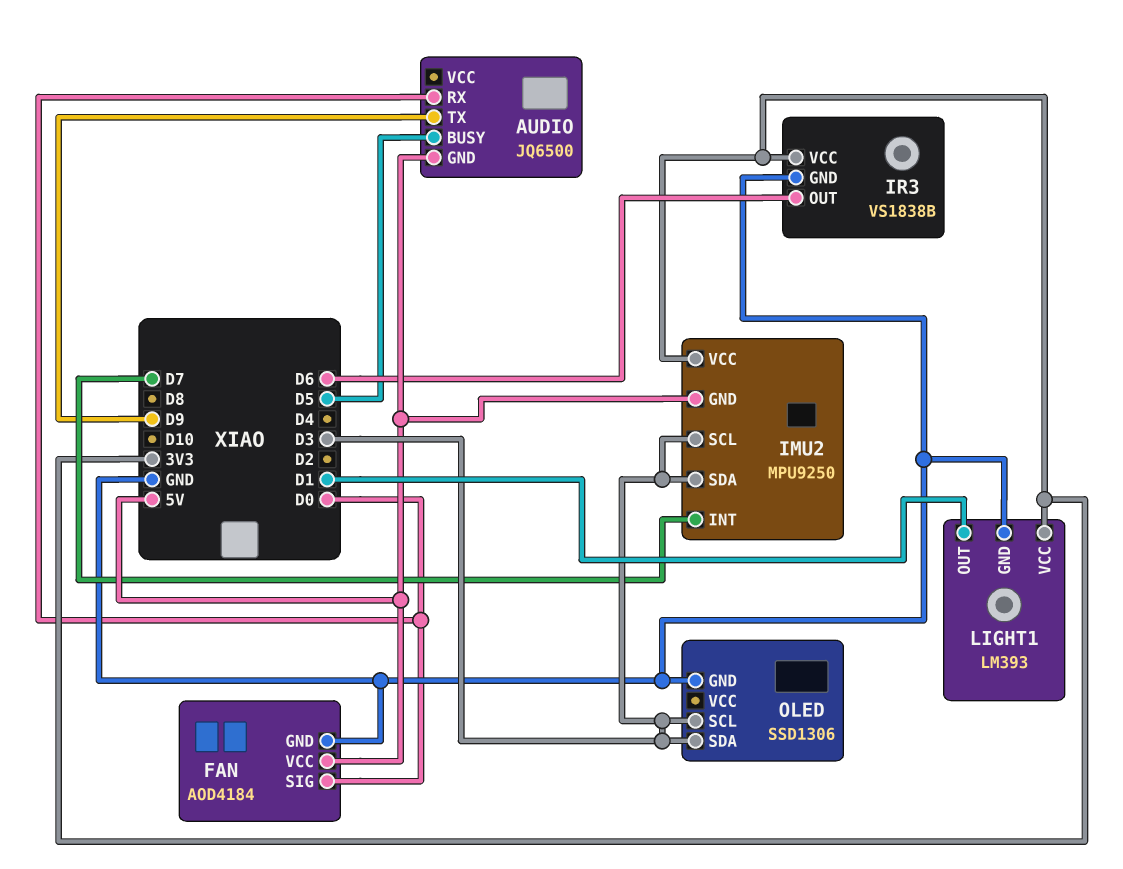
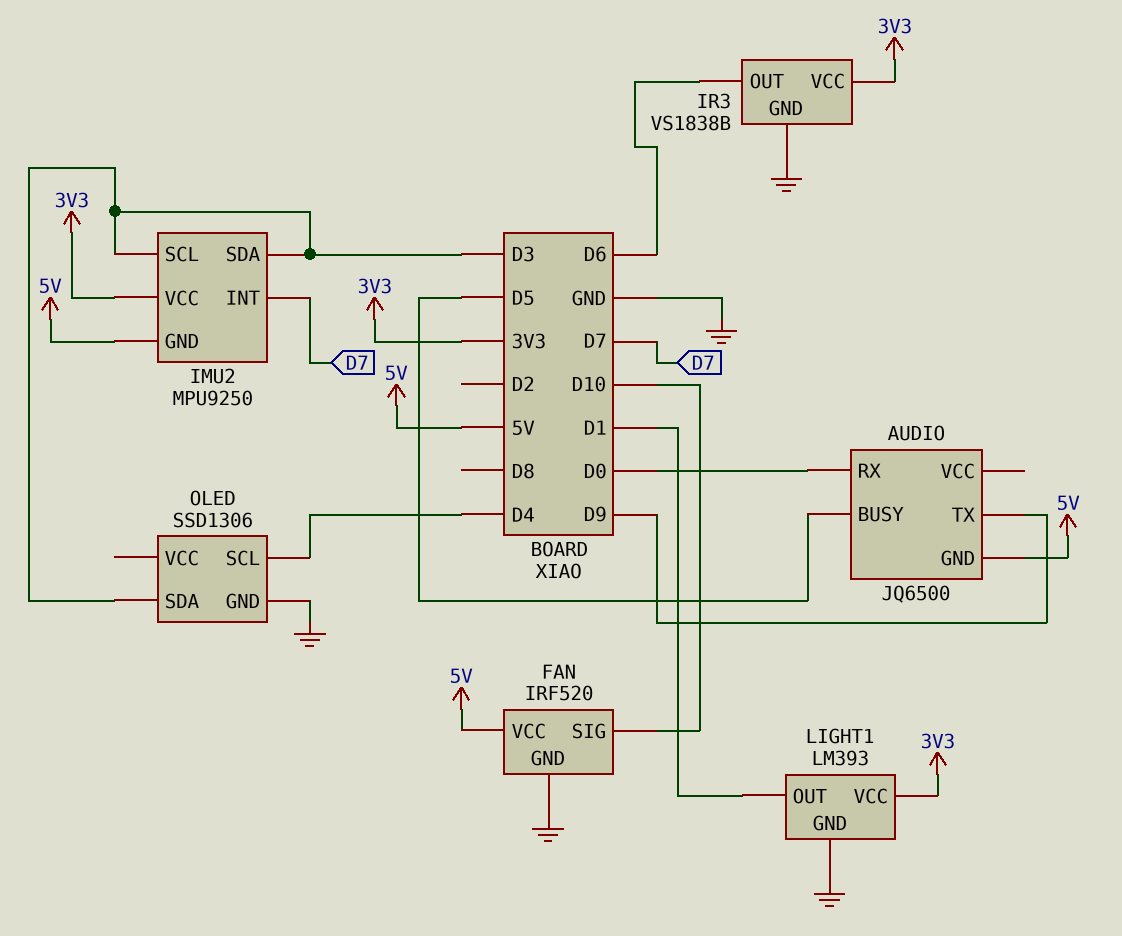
FAN: AOD4184 -> IRF520
FAN pin SIG: D0 -> D10
OLED pin SCL: D3 -> D4

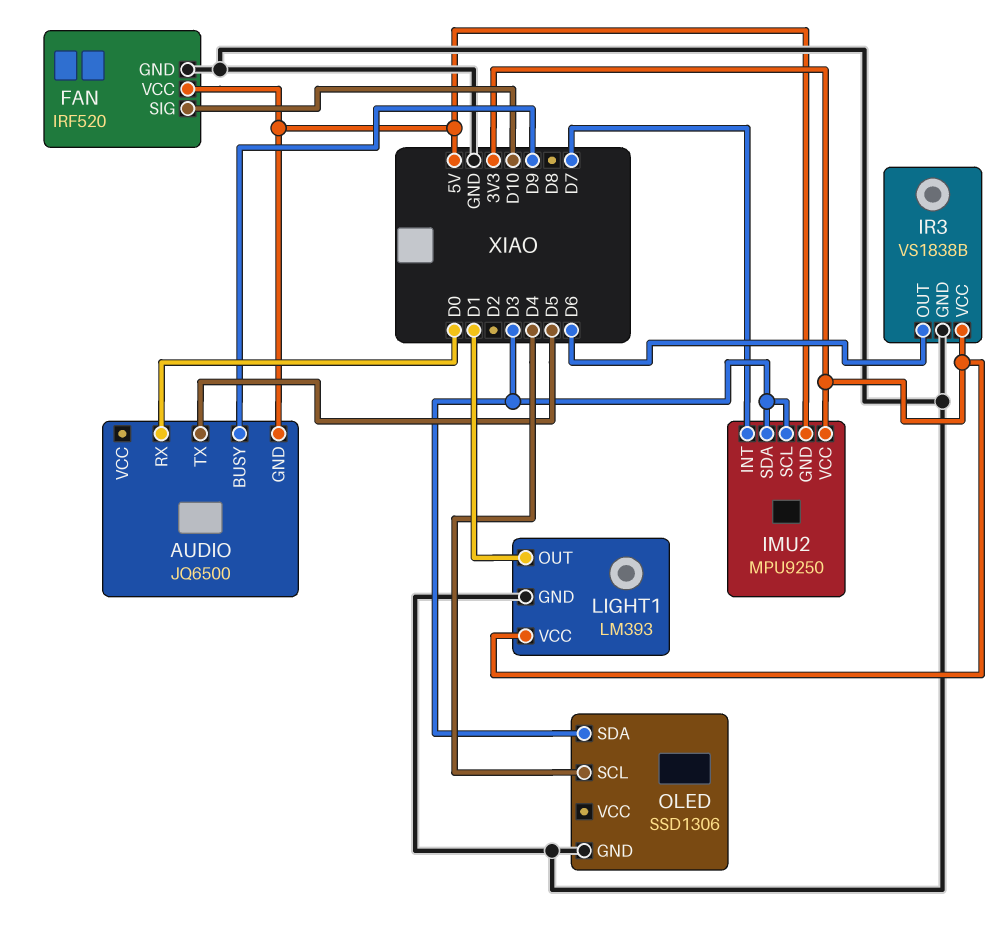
AUDIO pin BUSY: D5 -> D9
AUDIO pin TX: D9 -> D5

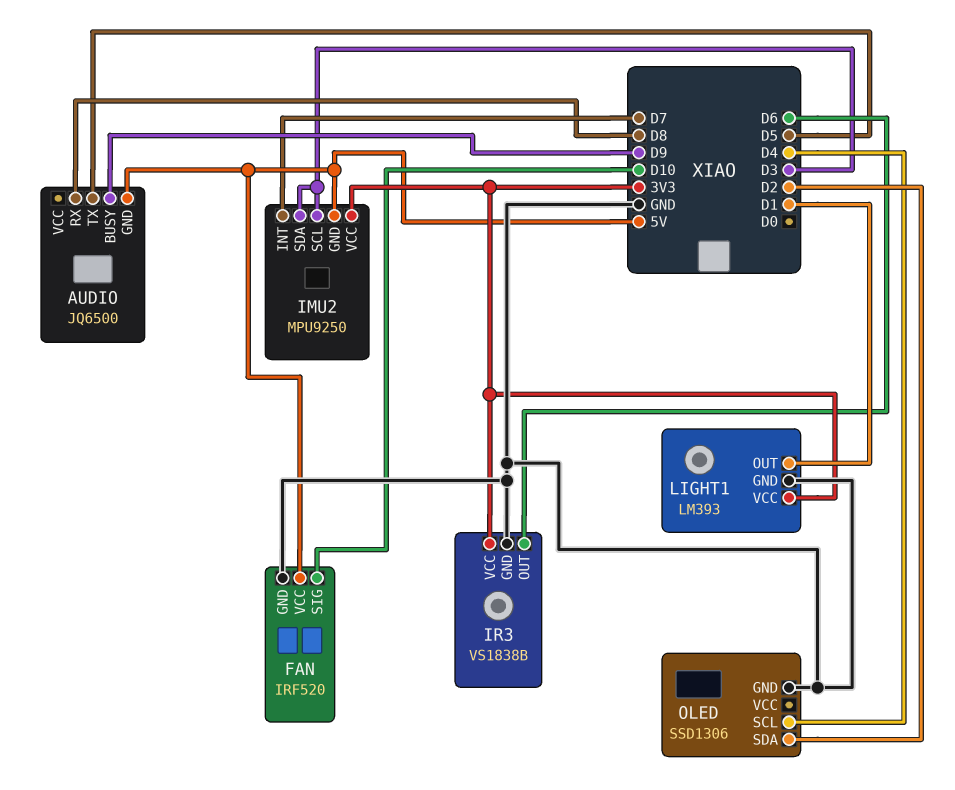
AUDIO pin RX: D0 -> D8
OLED pin SDA: D3 -> D2

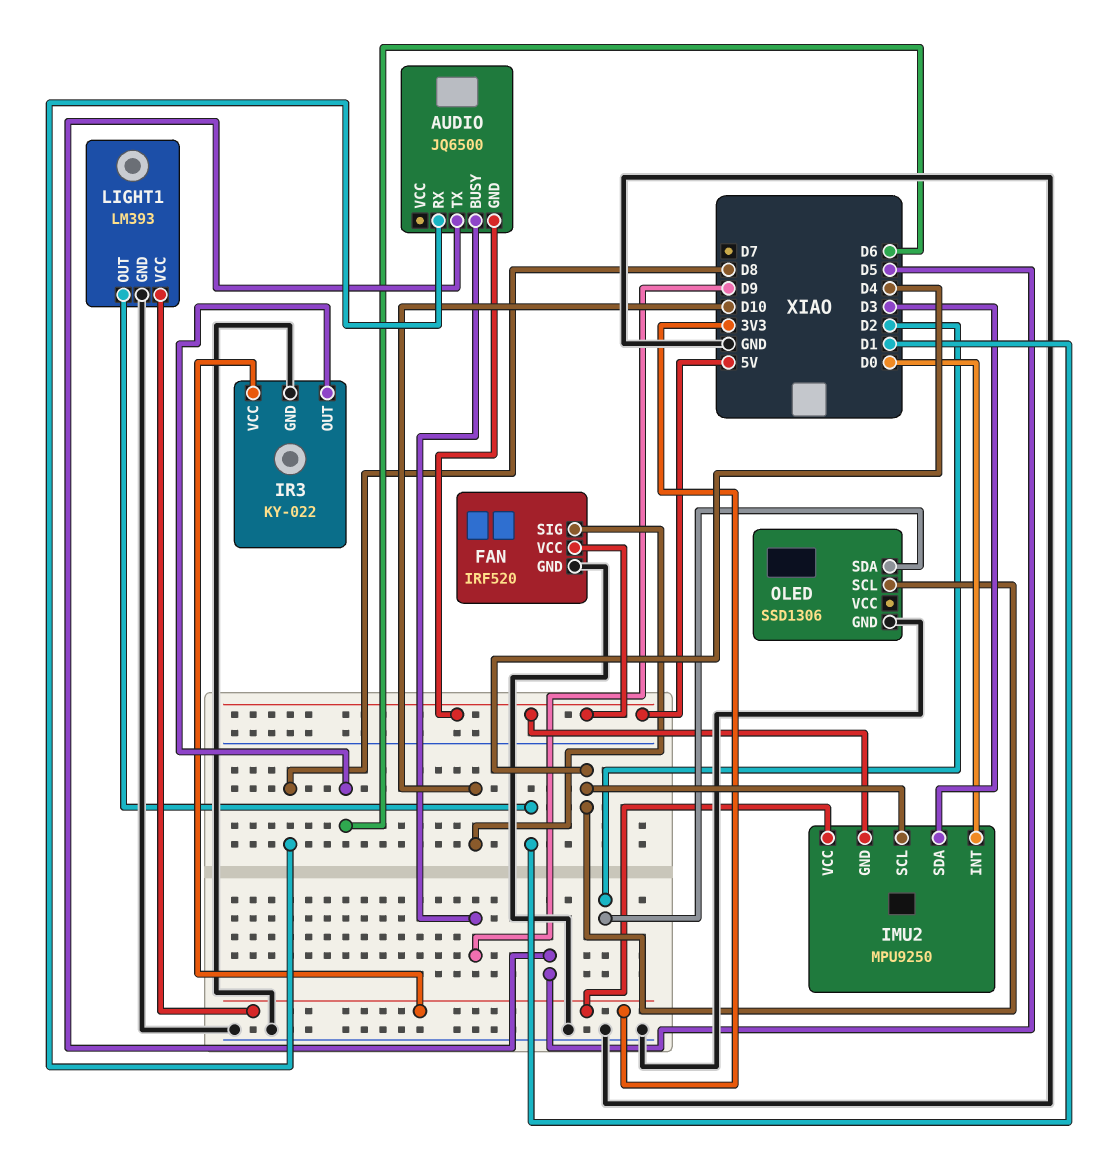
IMU2 pin INT: D7 -> D0
IMU2 pin SCL: D3 -> D4
IR3: VS1838B -> KY-022

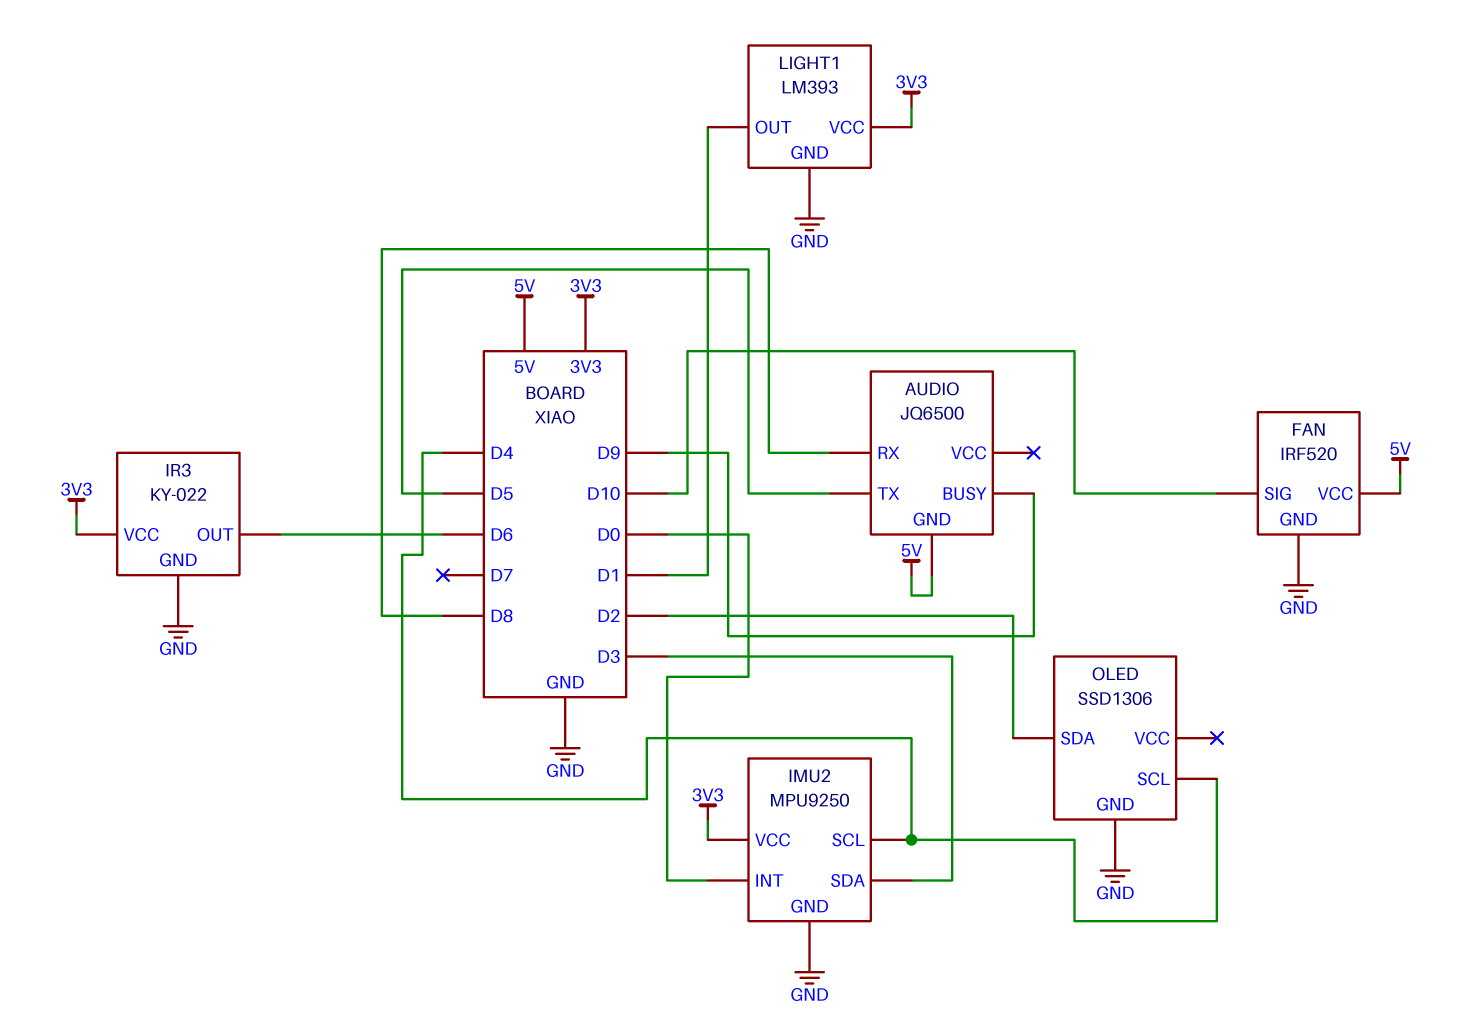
IMU2 pin GND: 5V -> GND

